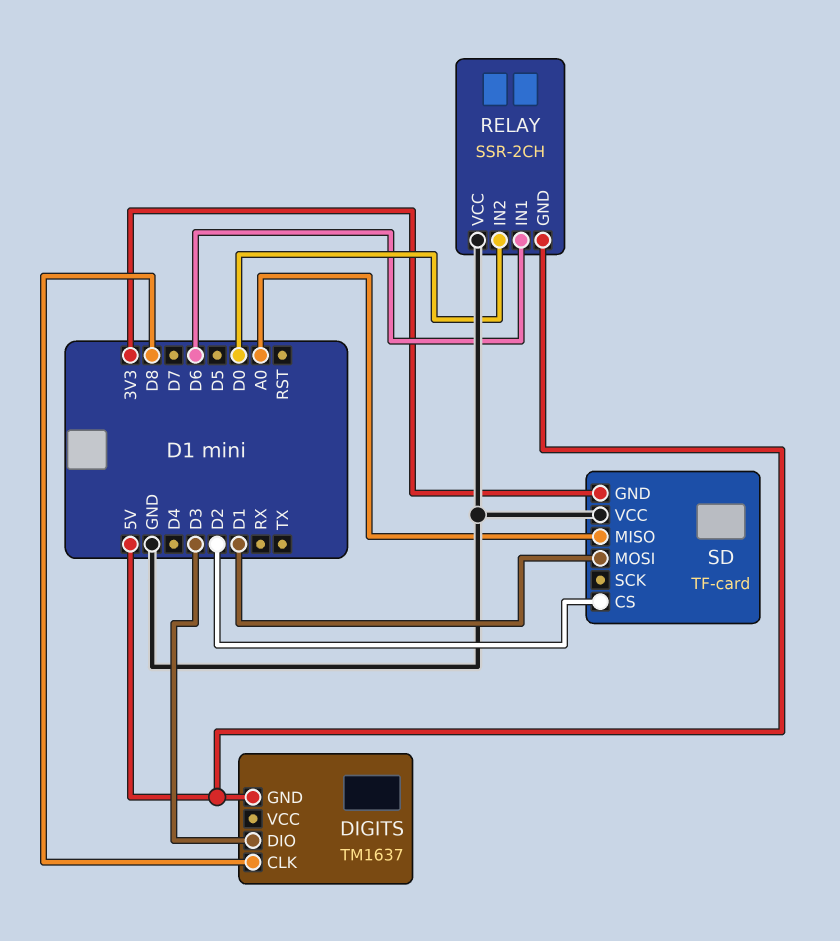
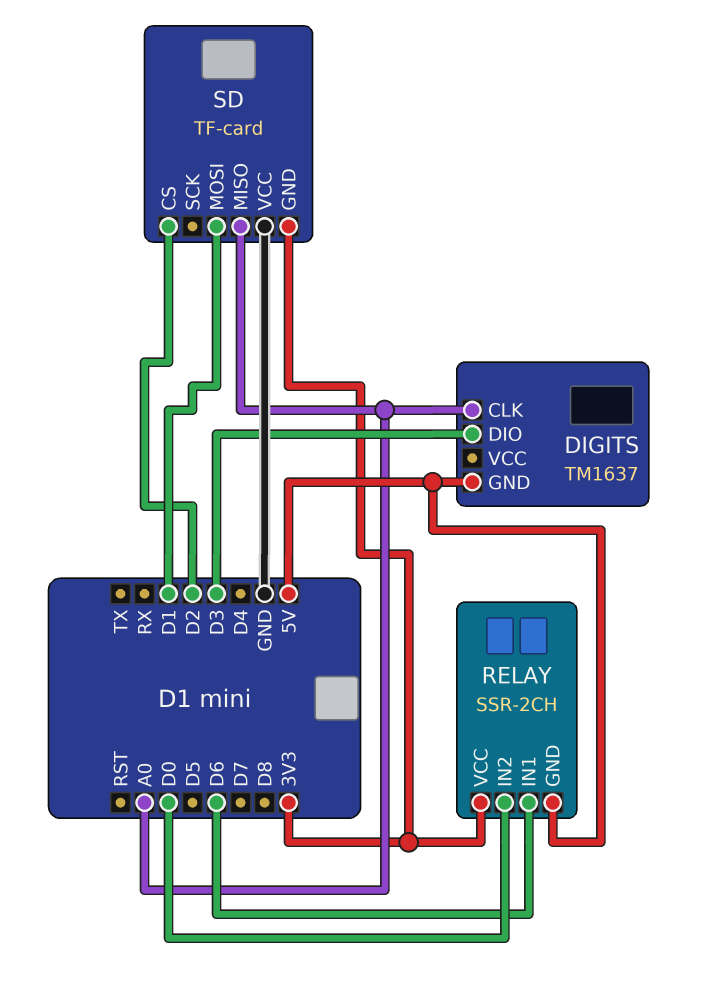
DIGITS pin CLK: D8 -> A0
RELAY pin VCC: GND -> 3V3

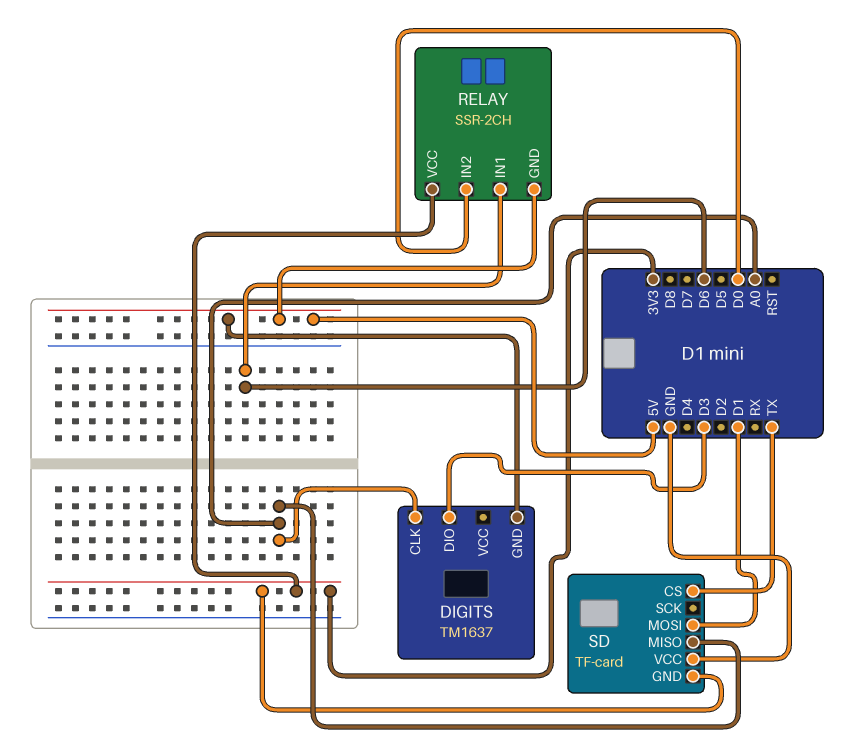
SD pin CS: D2 -> TX

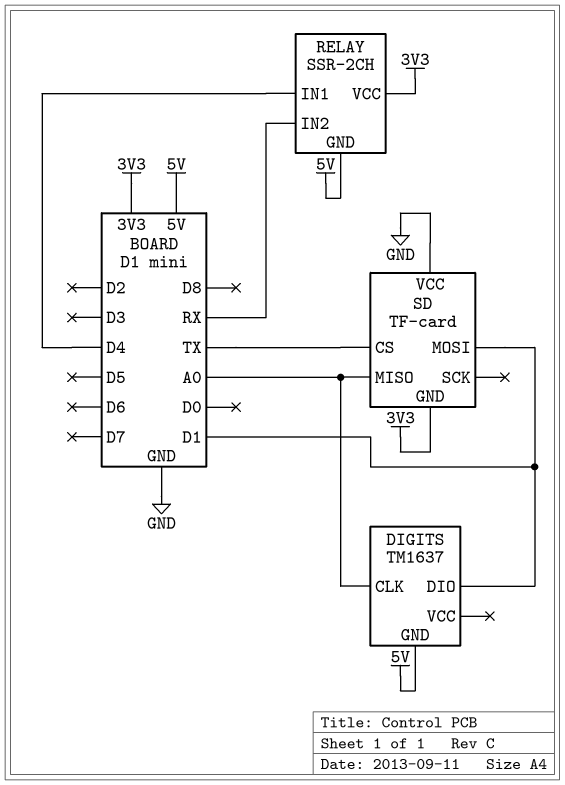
DIGITS pin DIO: D3 -> D1
RELAY pin IN1: D6 -> D4
RELAY pin IN2: D0 -> RX

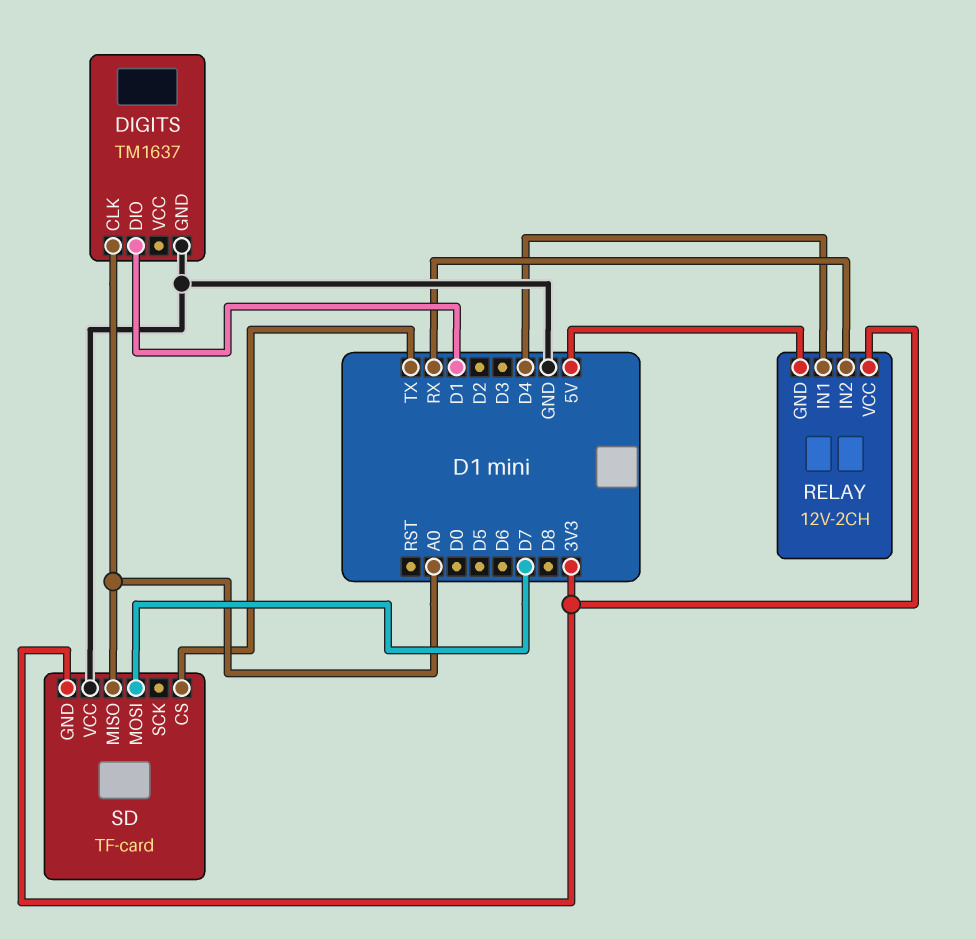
DIGITS pin GND: 5V -> GND
RELAY: SSR-2CH -> 12V-2CH
SD pin MOSI: D1 -> D7

